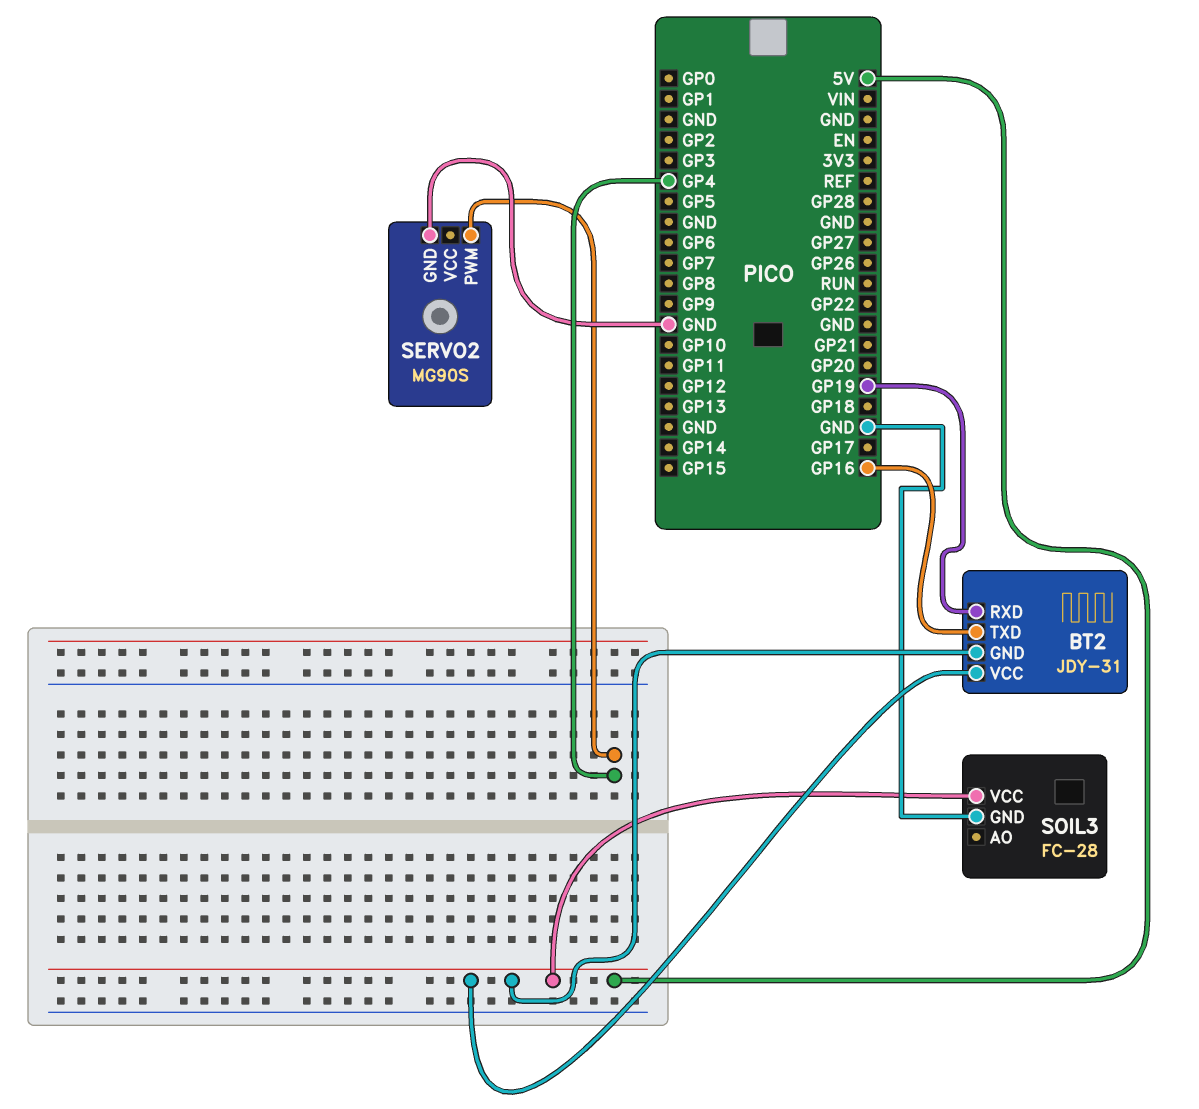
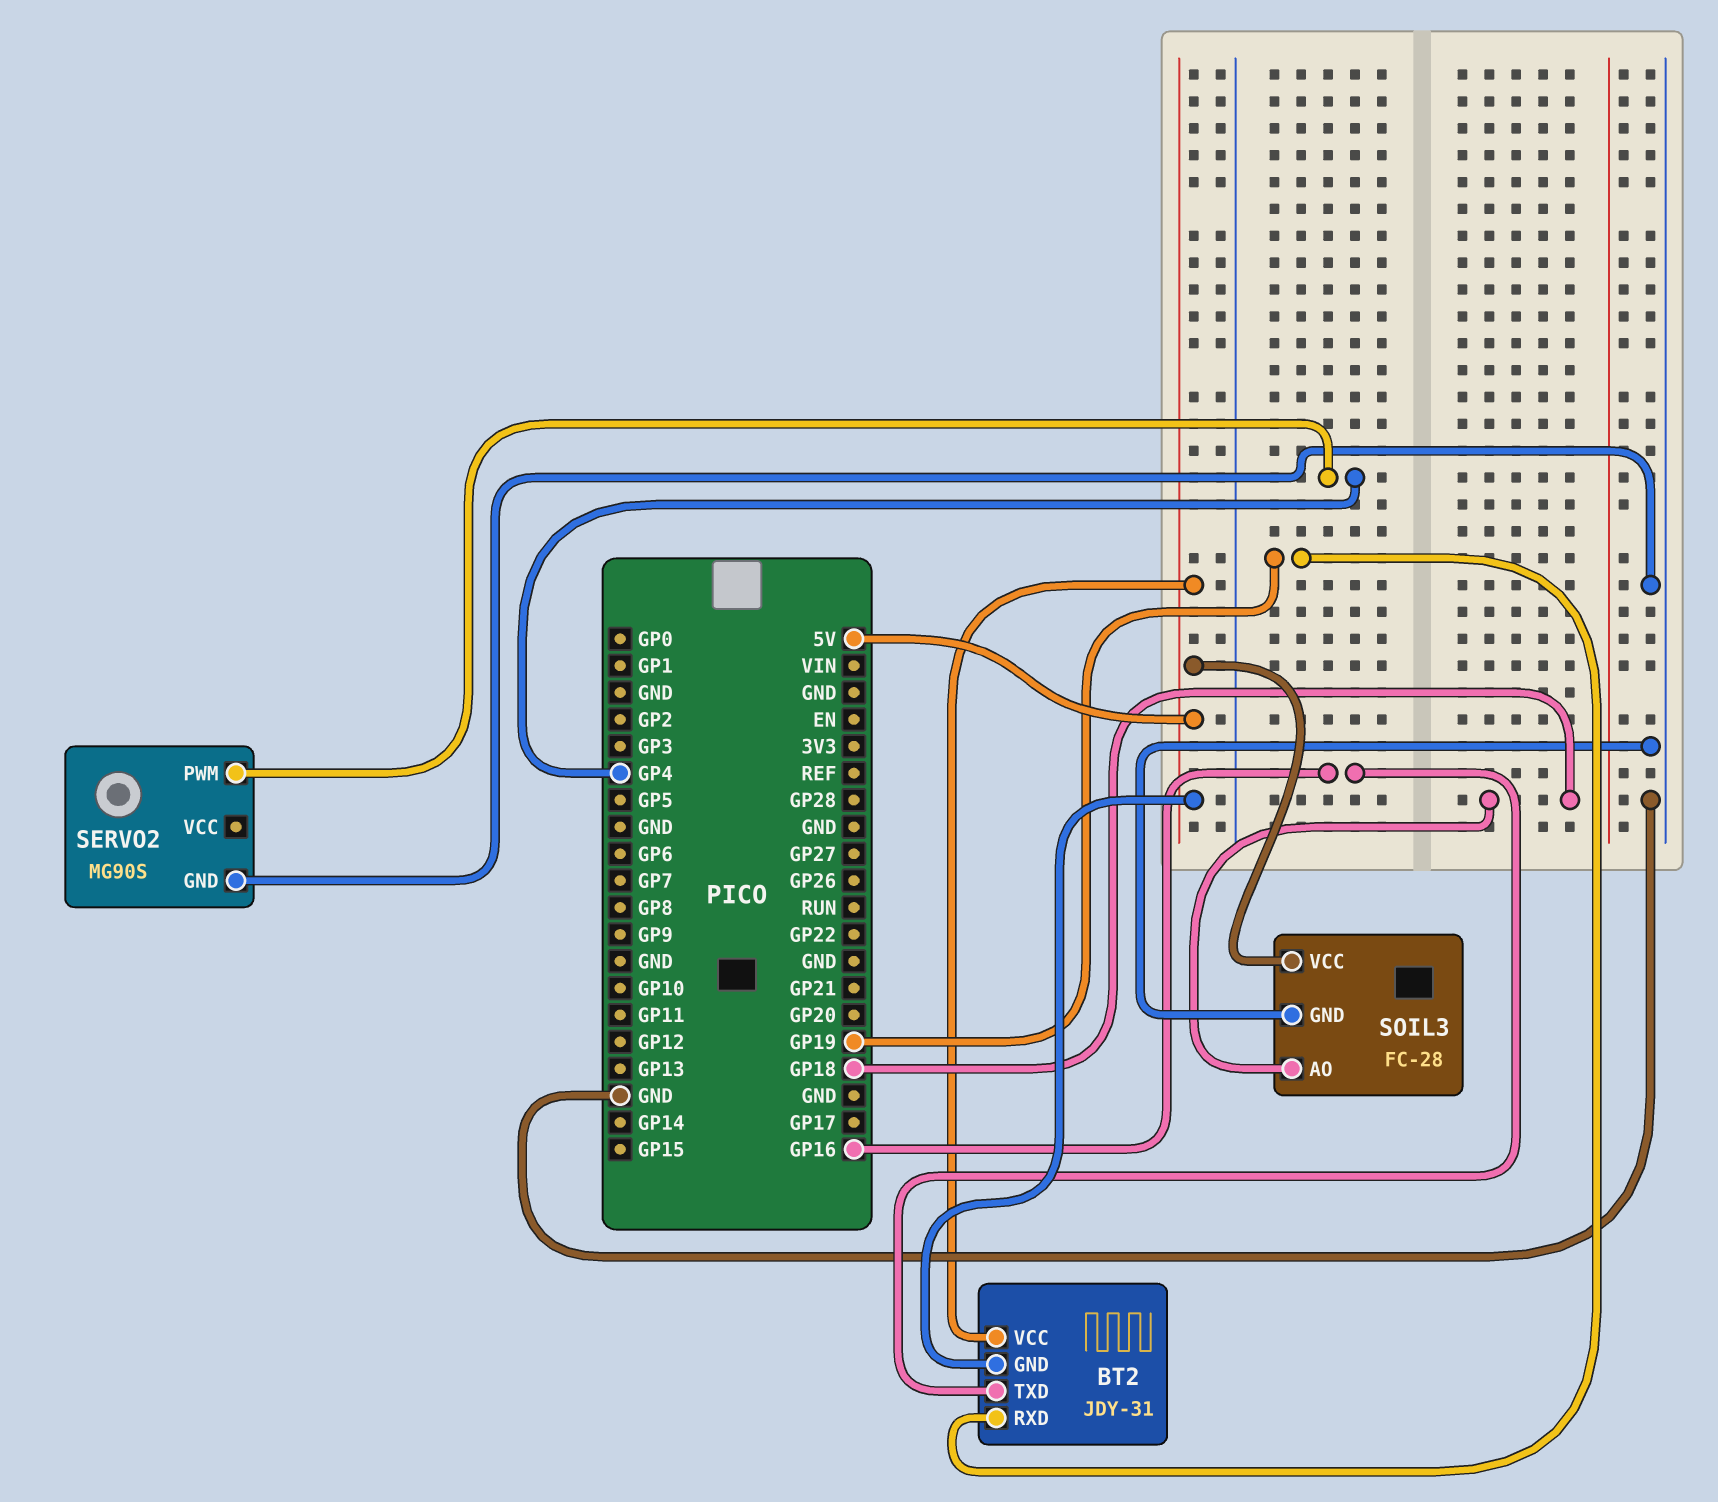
SOIL3 pin AO: none -> GP18

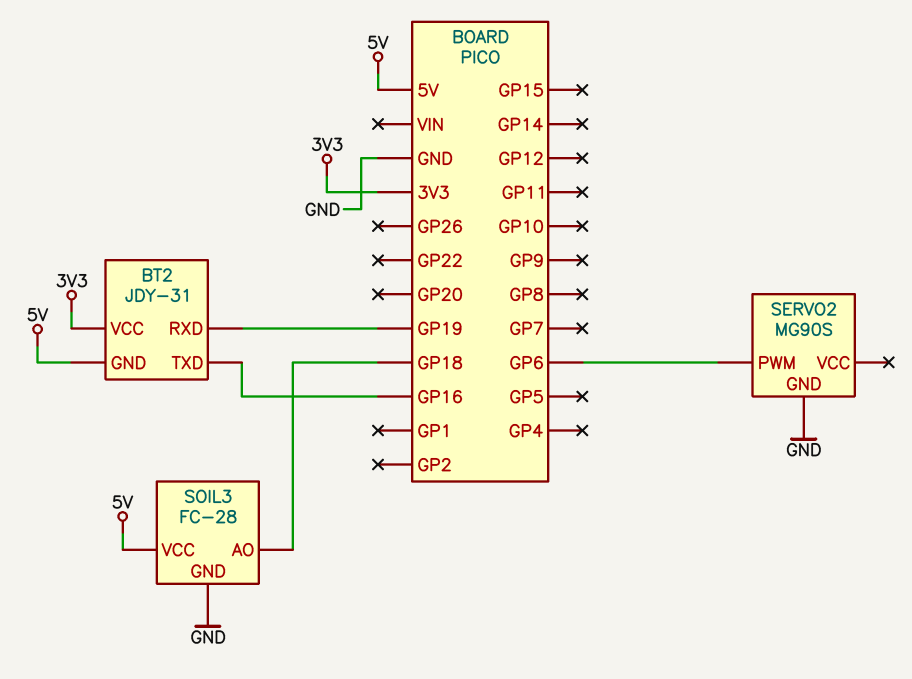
BT2 pin VCC: 5V -> 3V3
SERVO2 pin PWM: GP4 -> GP6

